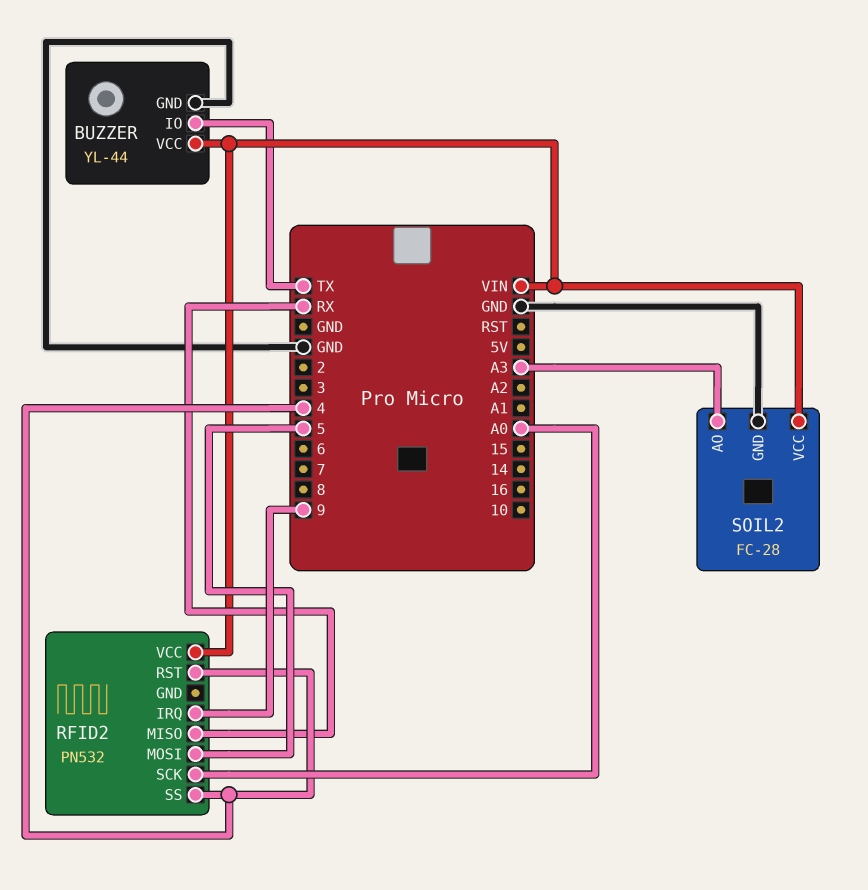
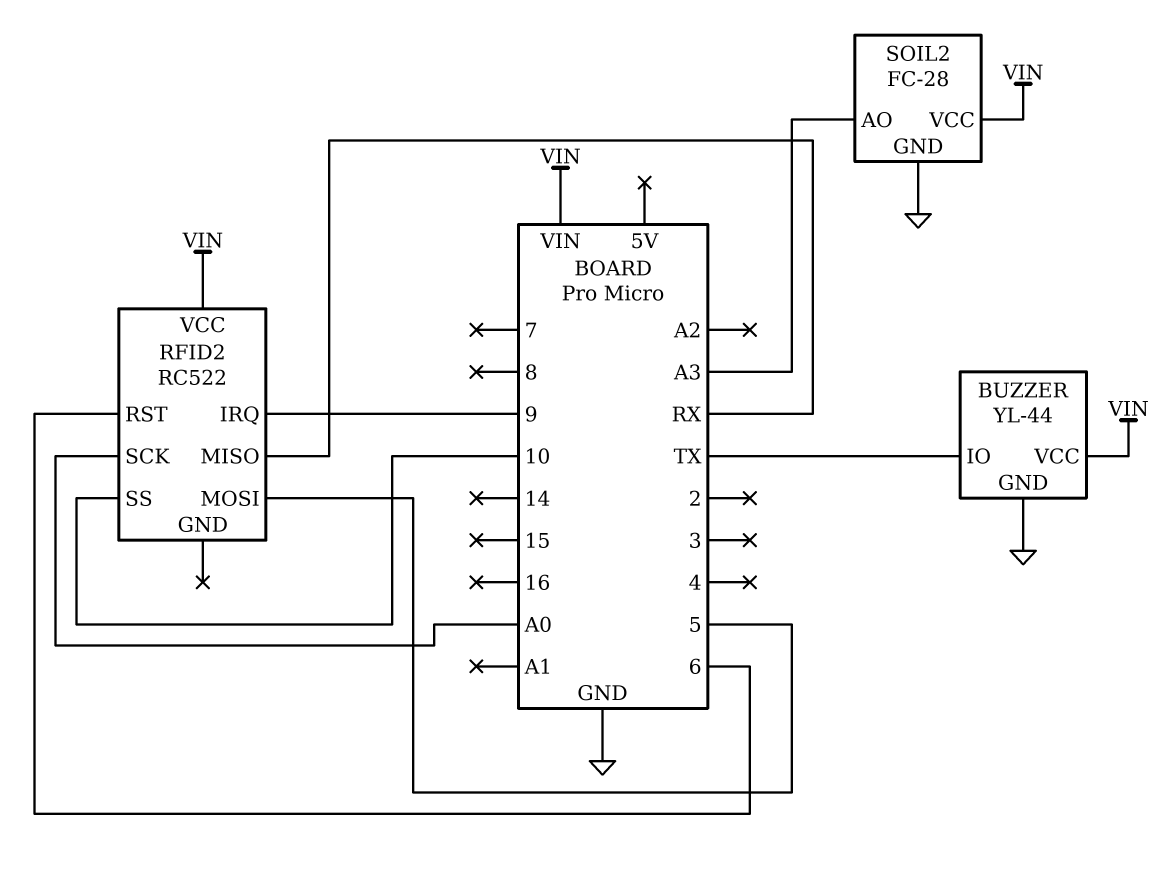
RFID2: PN532 -> RC522
RFID2 pin RST: 4 -> 6
RFID2 pin SS: 4 -> 10

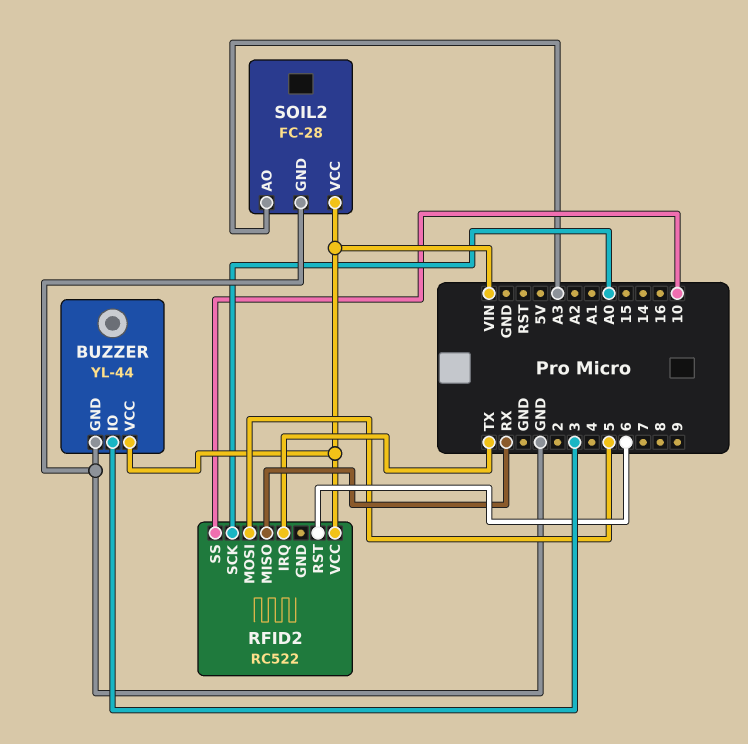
BUZZER pin IO: TX -> 3
RFID2 pin IRQ: 9 -> TX

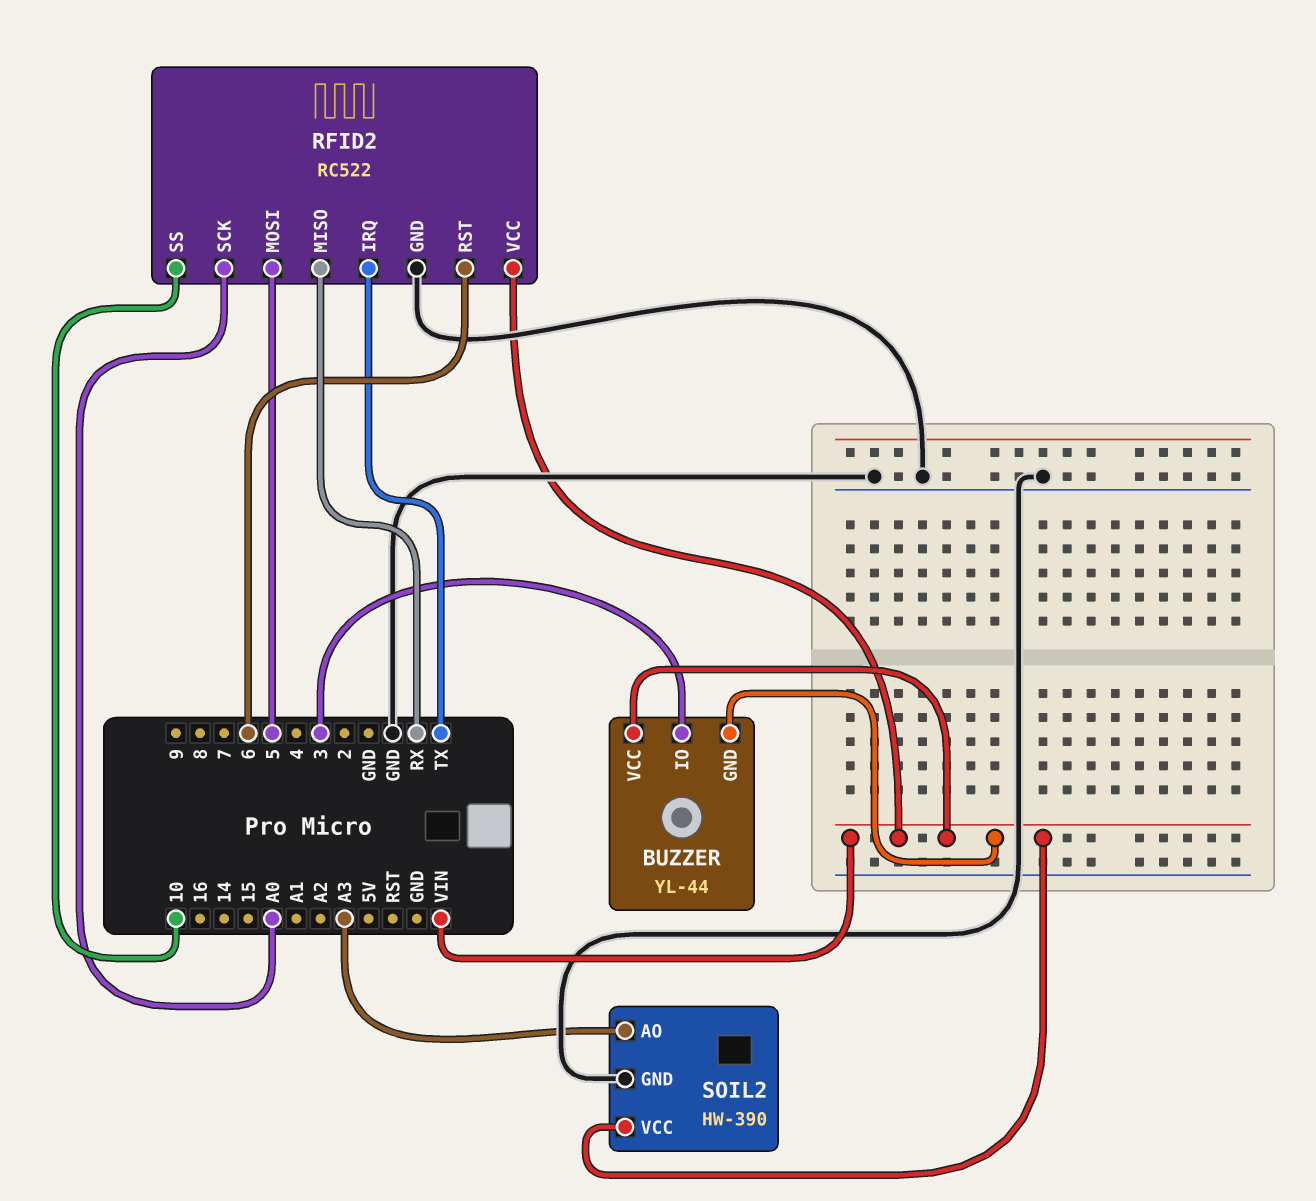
BUZZER pin GND: GND -> VIN
RFID2 pin GND: none -> GND
SOIL2: FC-28 -> HW-390

